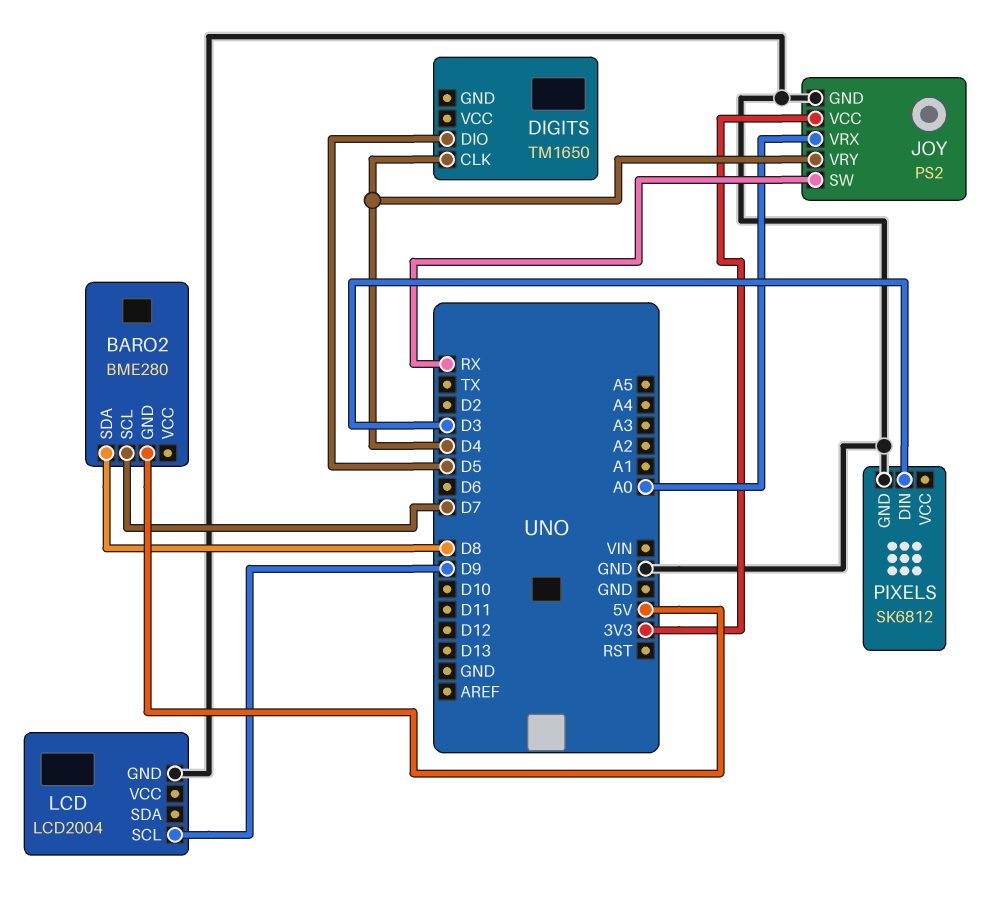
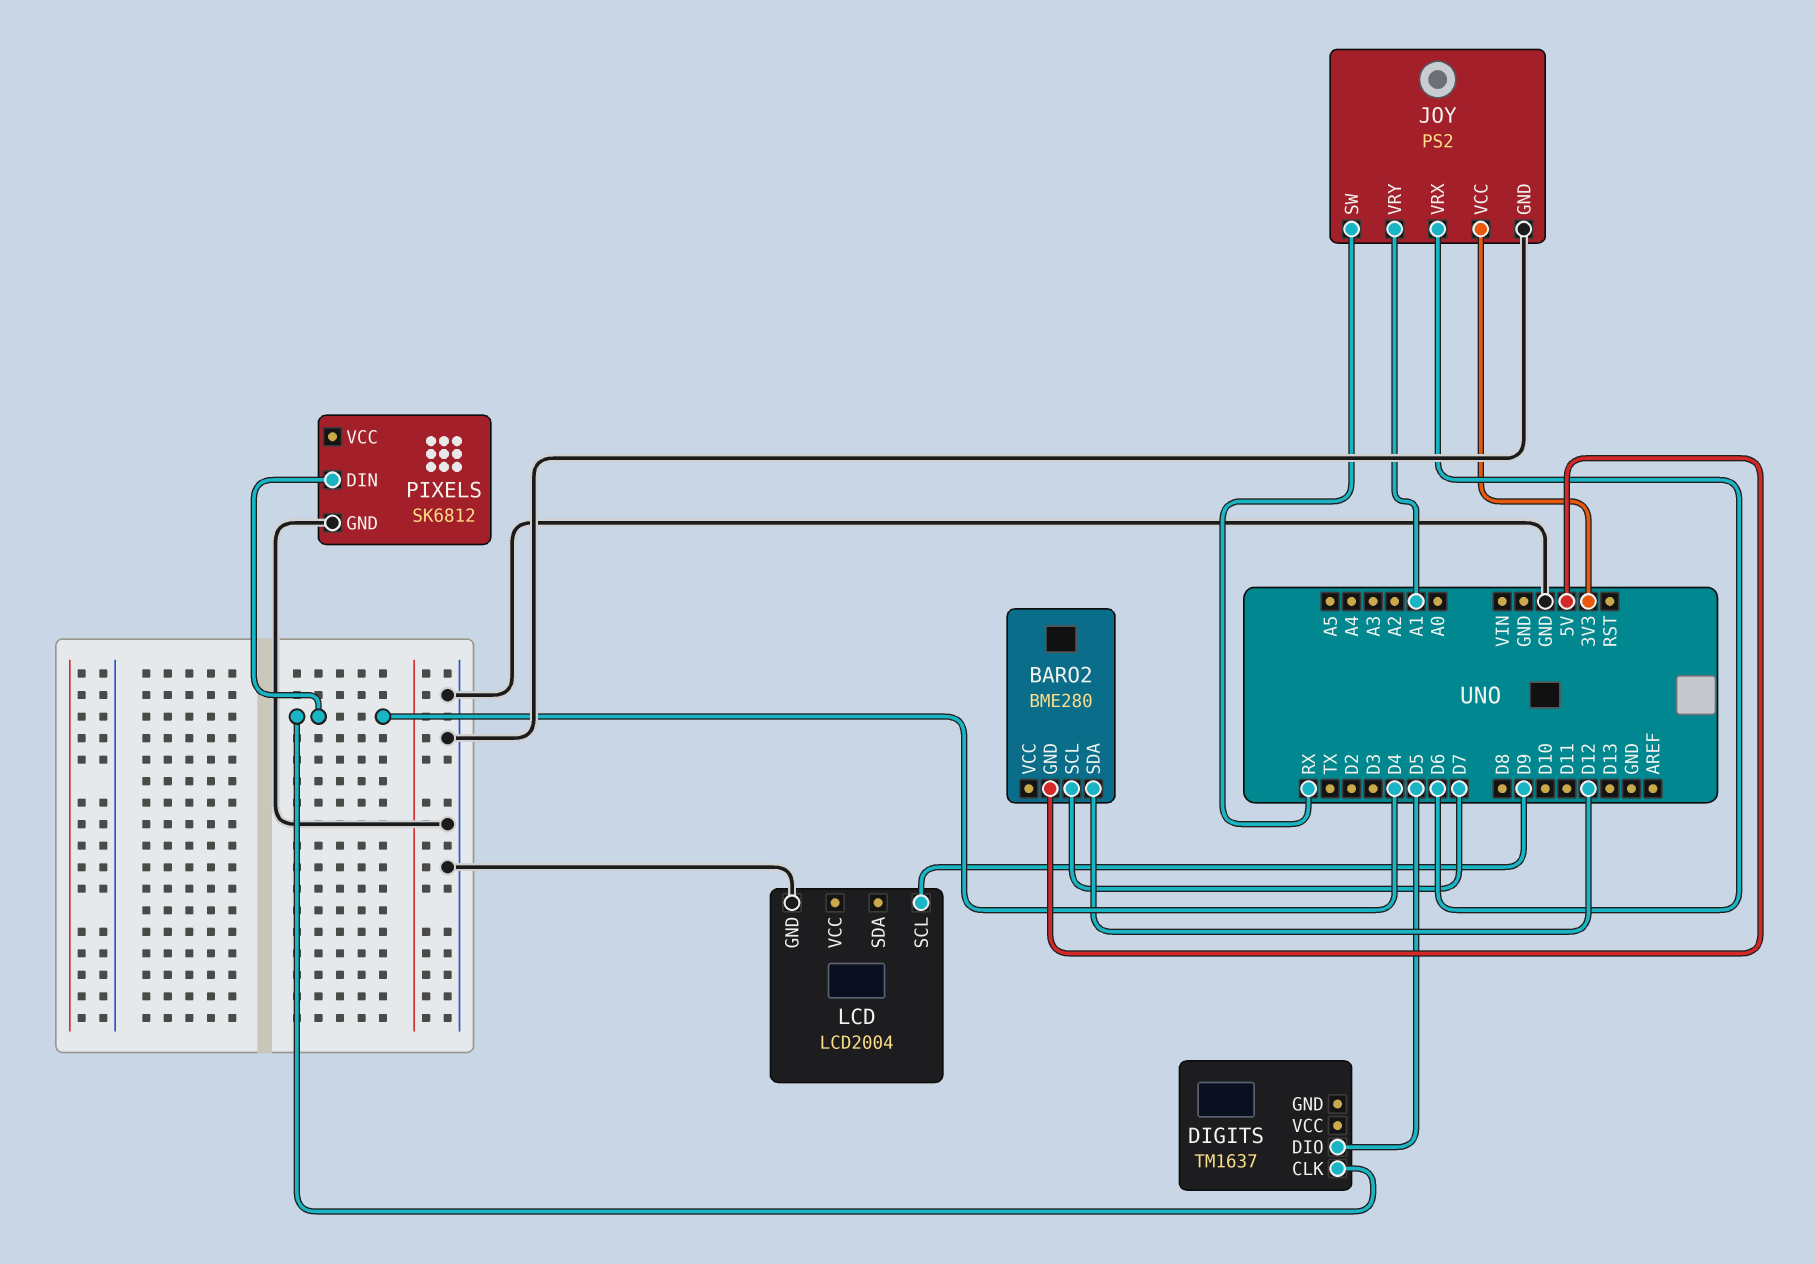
BARO2 pin SDA: D8 -> D12
DIGITS: TM1650 -> TM1637
JOY pin VRX: A0 -> D6
JOY pin VRY: D4 -> A1
PIXELS pin DIN: D3 -> D4

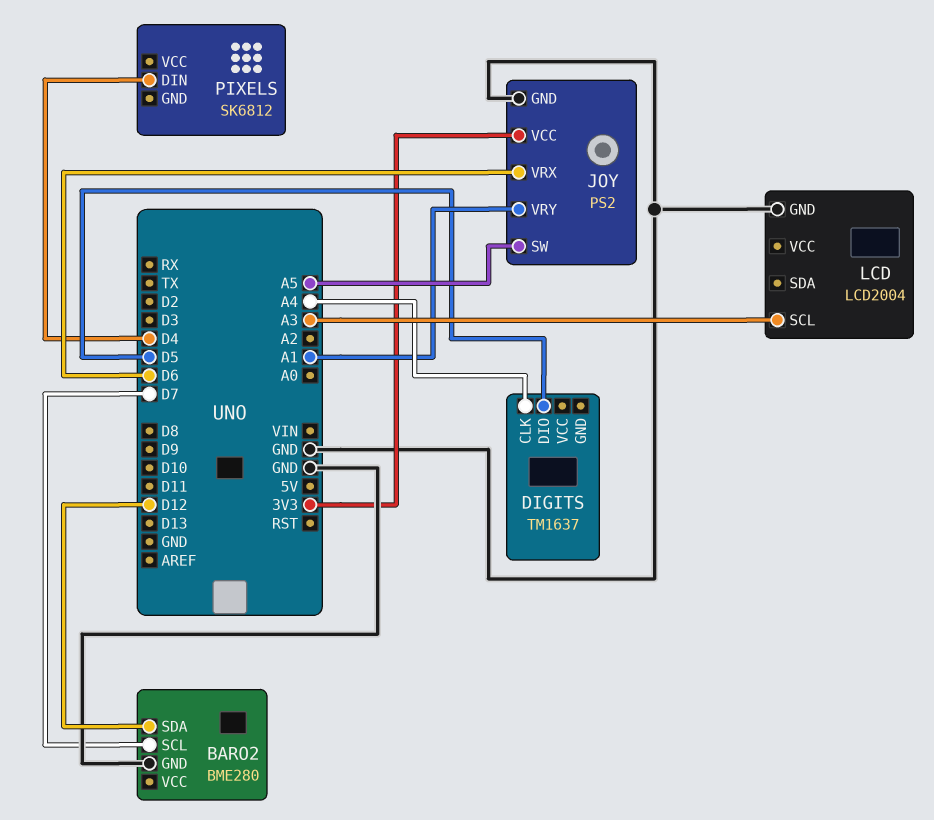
BARO2 pin GND: 5V -> GND
DIGITS pin CLK: D4 -> A4
JOY pin SW: RX -> A5
LCD pin SCL: D9 -> A3
PIXELS pin GND: GND -> none

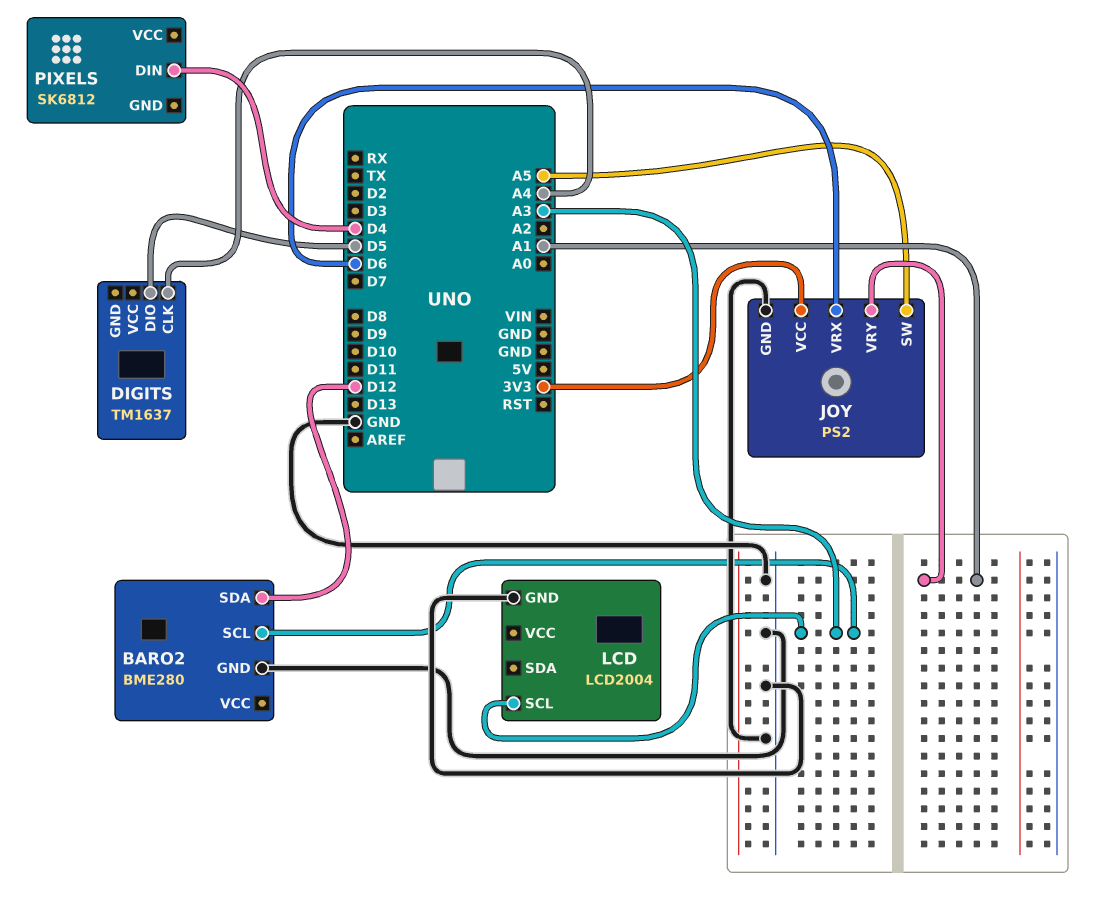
BARO2 pin SCL: D7 -> A3

